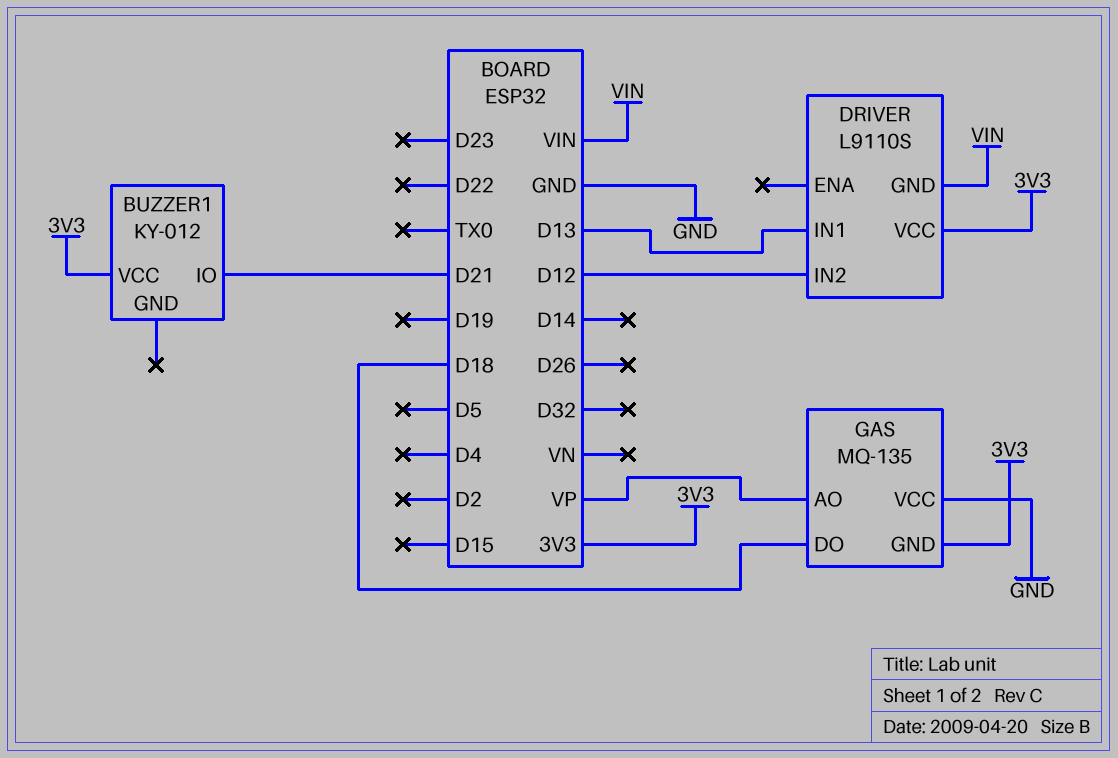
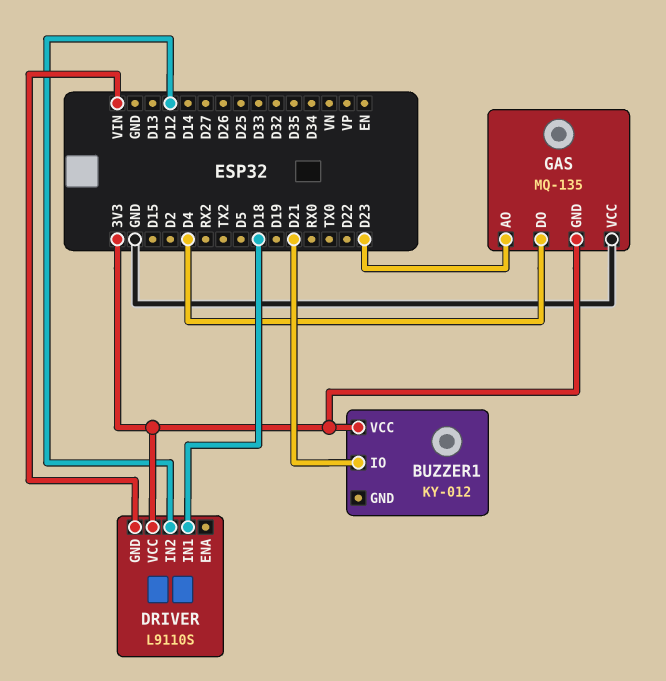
DRIVER pin IN1: D13 -> D18
GAS pin AO: VP -> D23
GAS pin DO: D18 -> D4

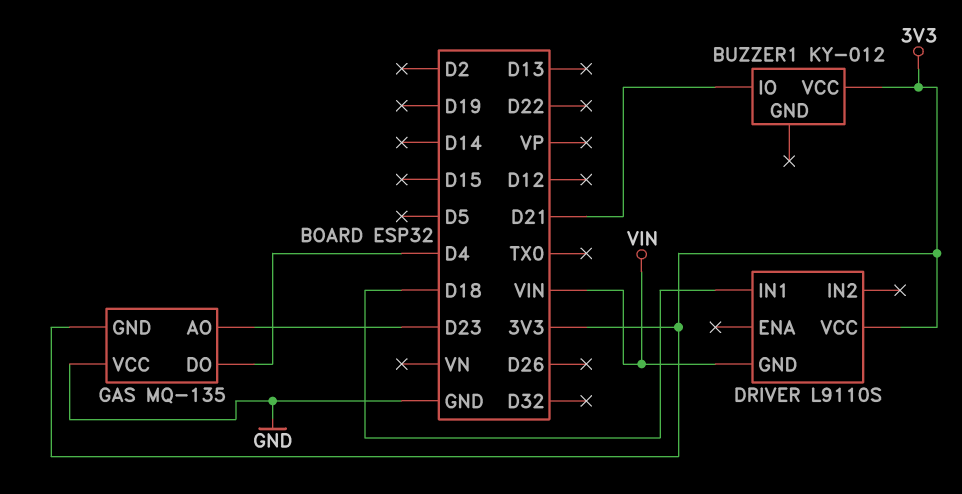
DRIVER pin IN2: D12 -> none

